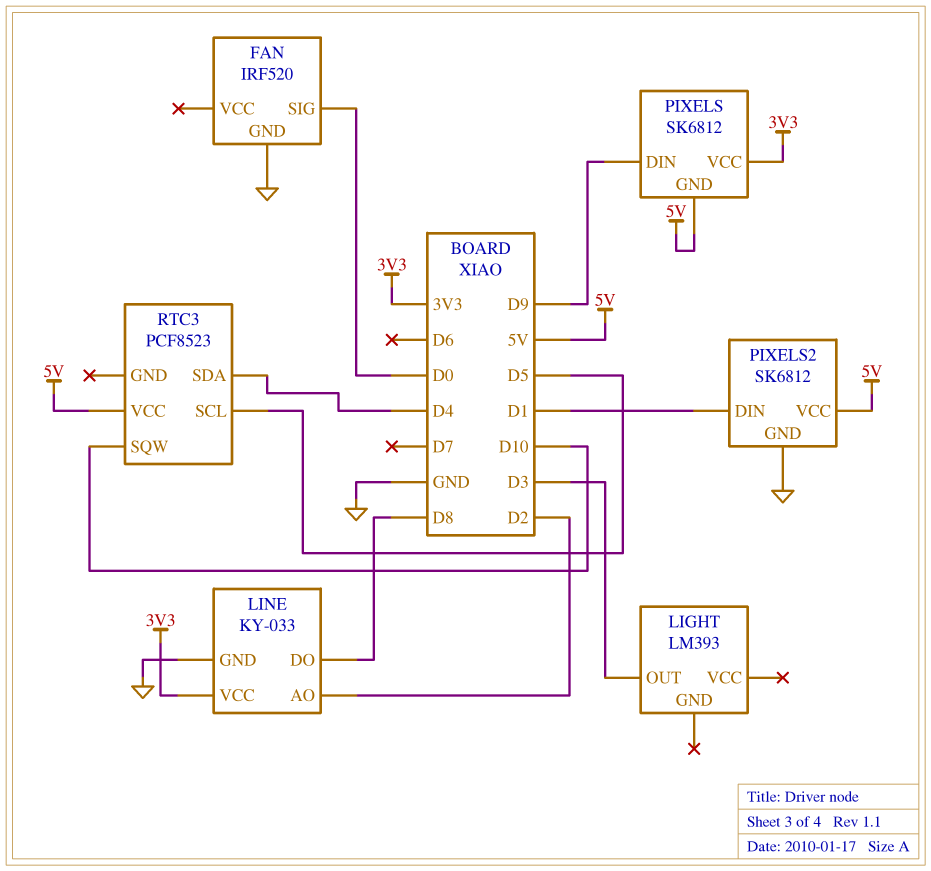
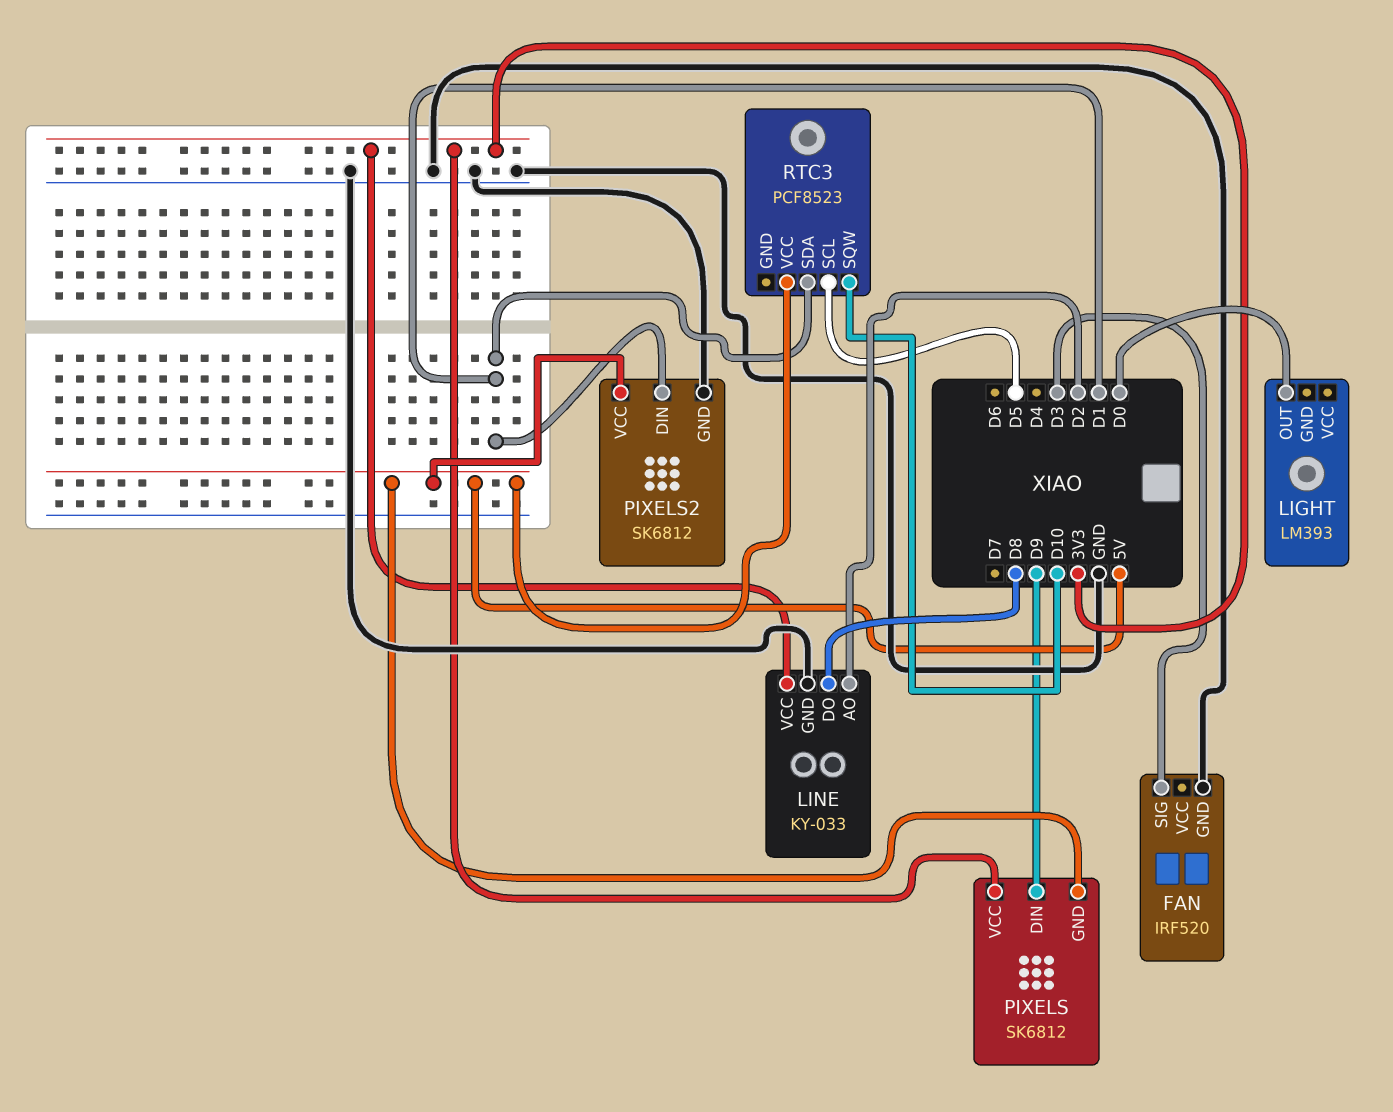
FAN pin SIG: D0 -> D3
LIGHT pin OUT: D3 -> D0
RTC3 pin SDA: D4 -> D1

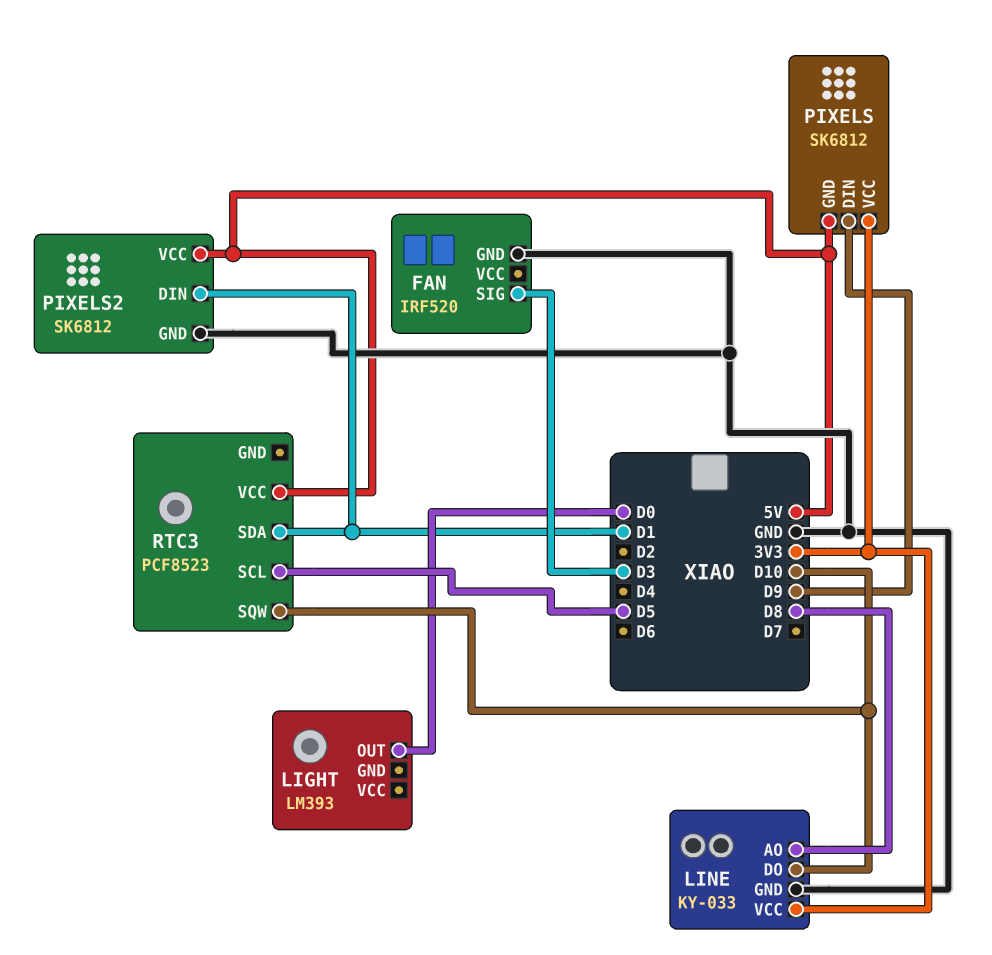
LINE pin AO: D2 -> D8
LINE pin DO: D8 -> D10

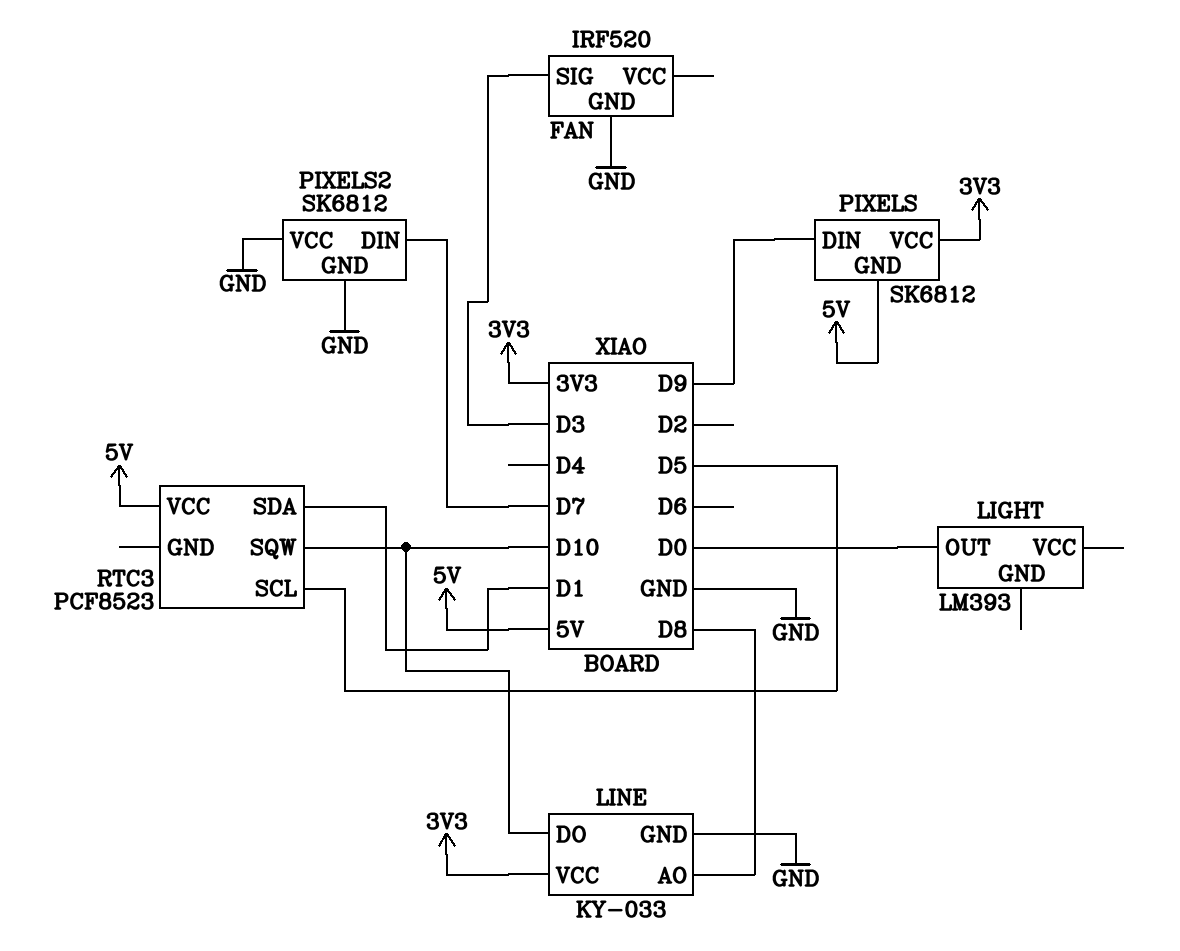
PIXELS2 pin DIN: D1 -> D7
PIXELS2 pin VCC: 5V -> GND

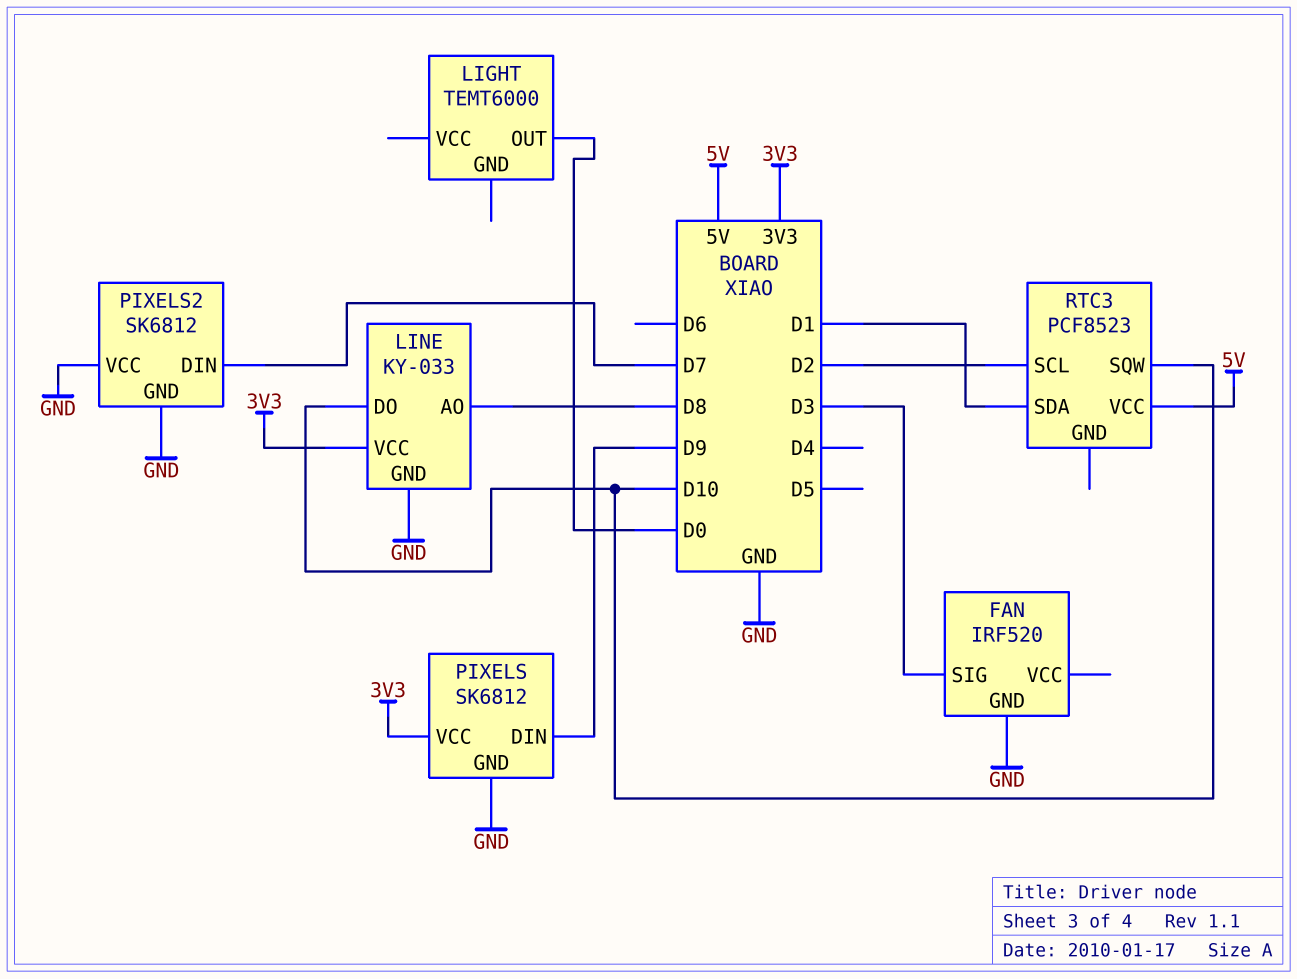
LIGHT: LM393 -> TEMT6000
PIXELS pin GND: 5V -> GND
RTC3 pin SCL: D5 -> D2

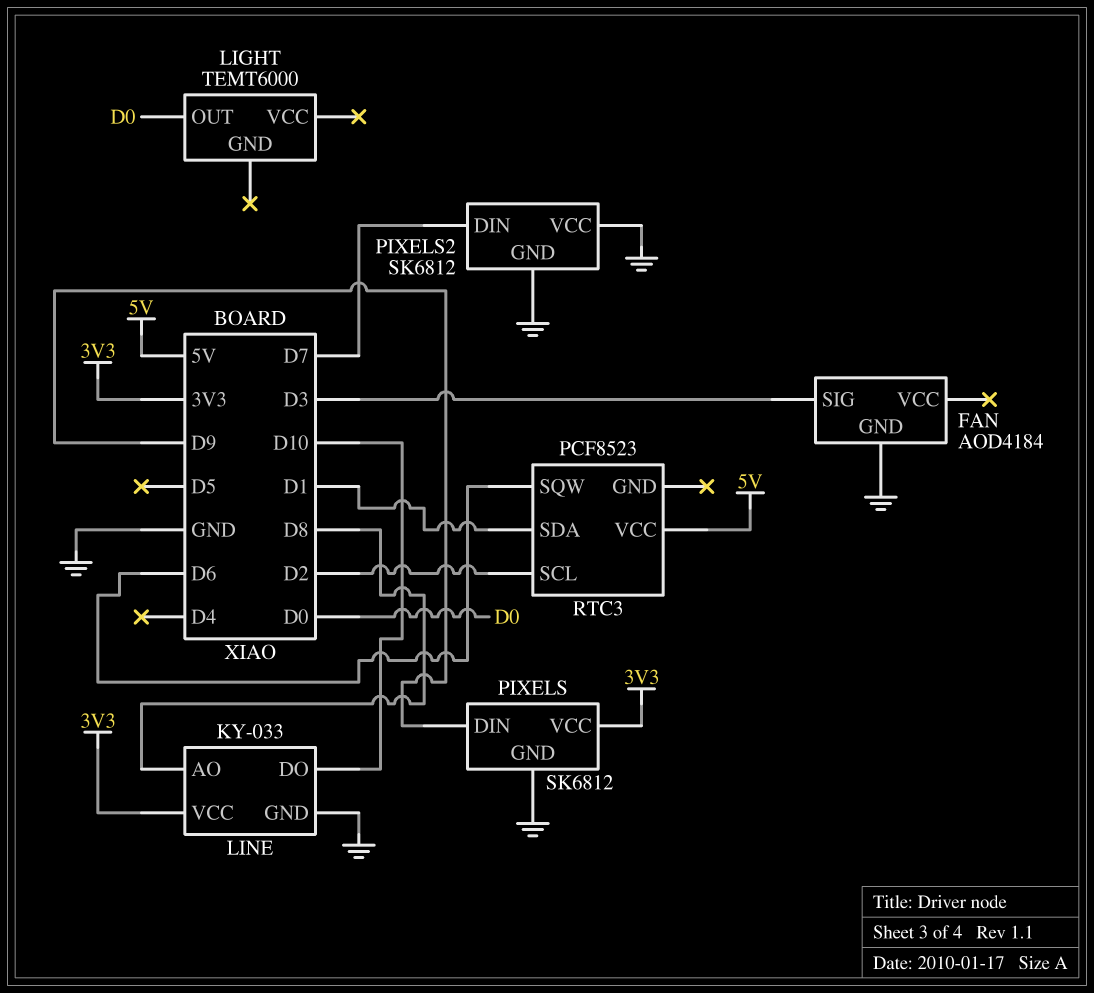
FAN: IRF520 -> AOD4184
RTC3 pin SQW: D10 -> D6

